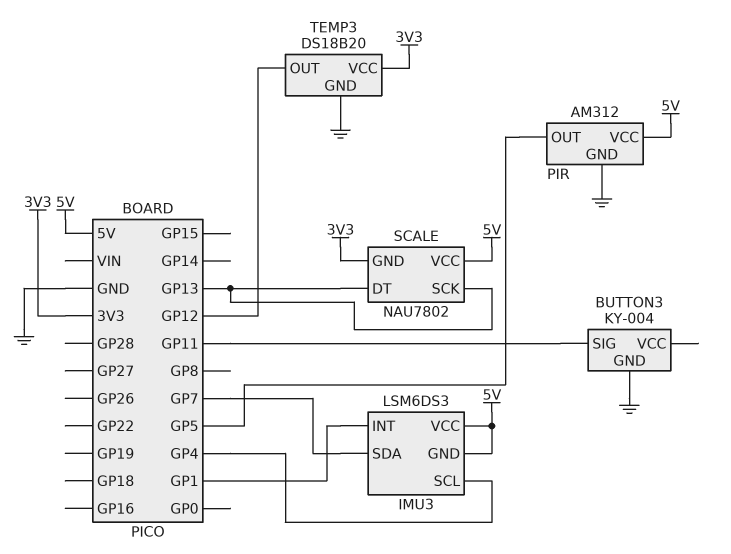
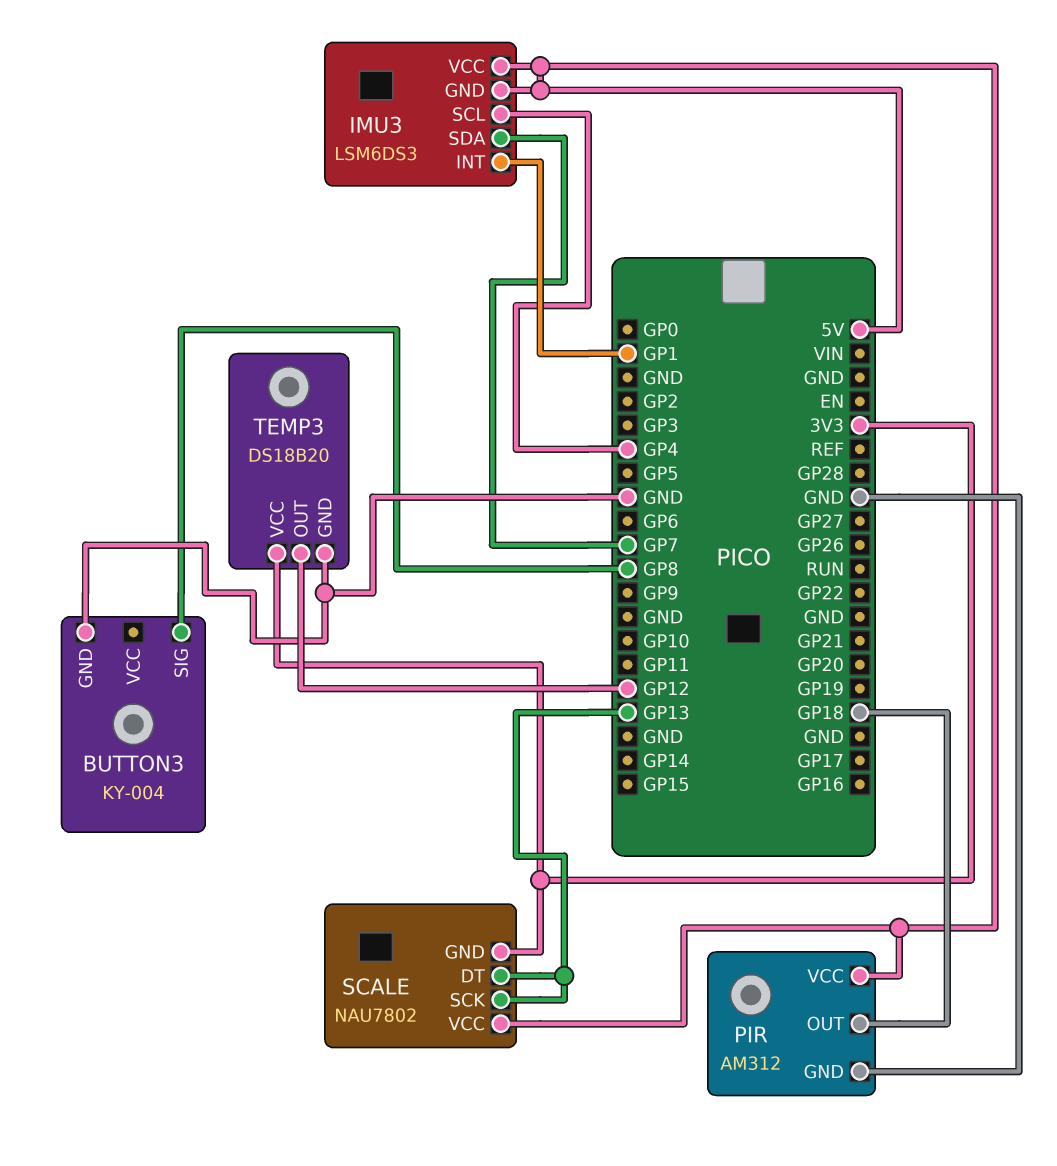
BUTTON3 pin SIG: GP11 -> GP8
PIR pin OUT: GP5 -> GP18

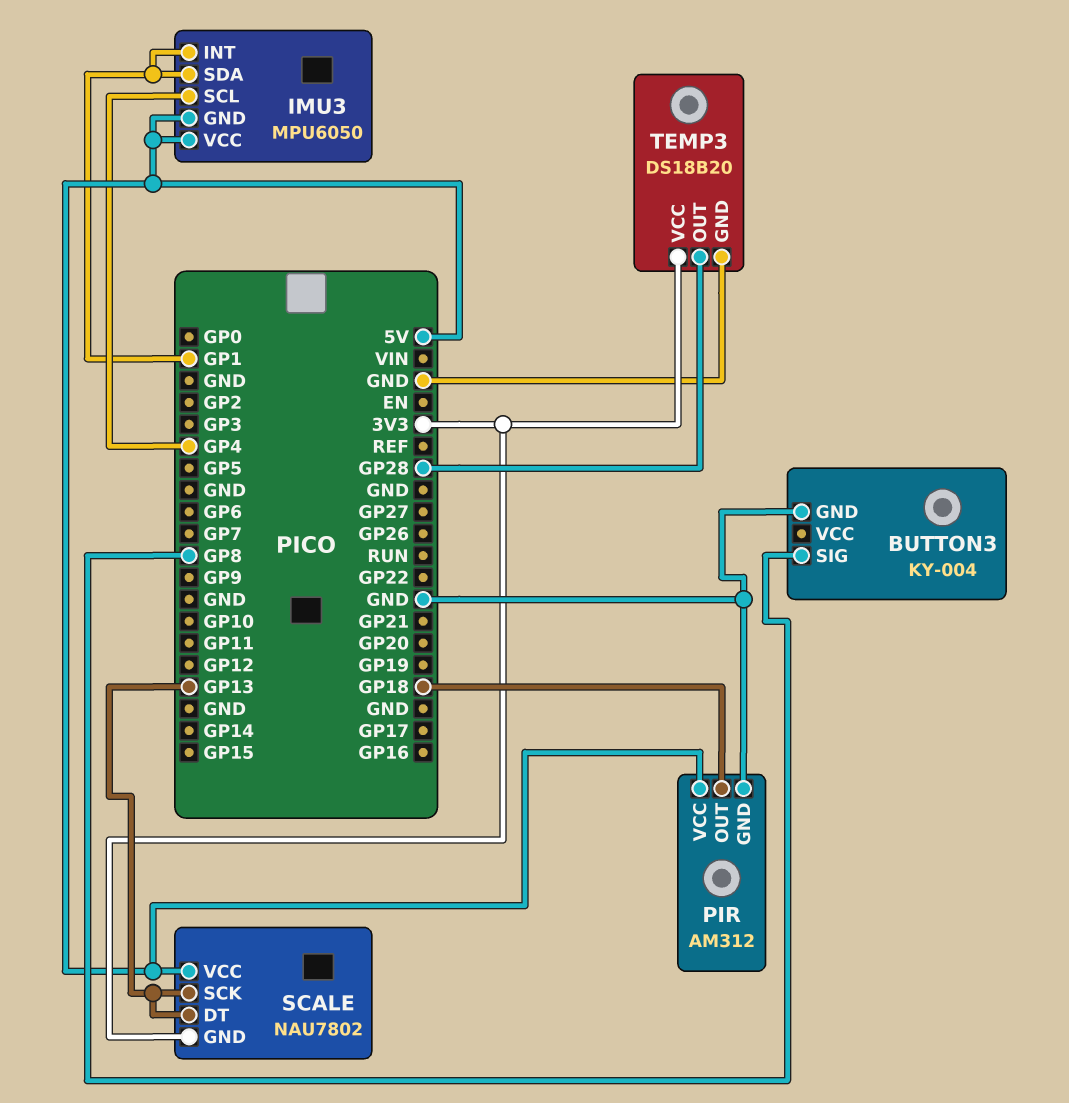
IMU3: LSM6DS3 -> MPU6050
IMU3 pin SDA: GP7 -> GP1
TEMP3 pin OUT: GP12 -> GP28

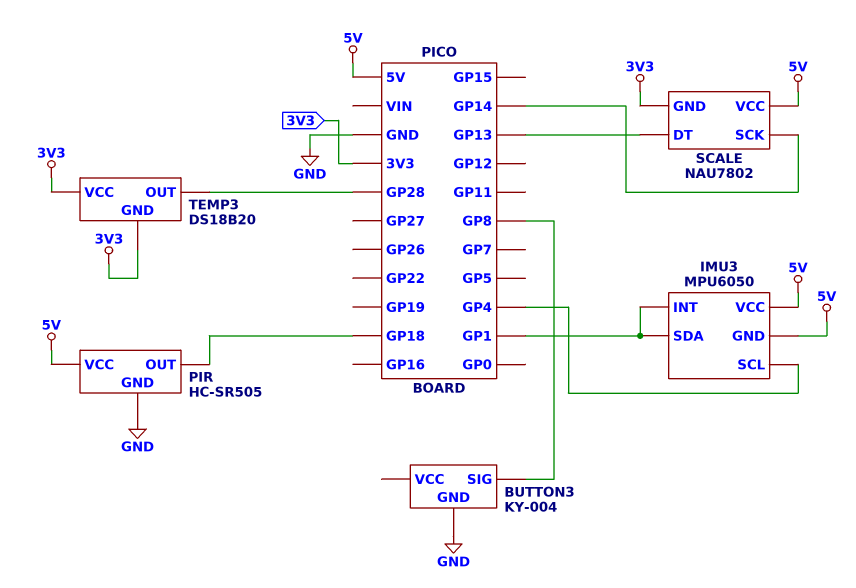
PIR: AM312 -> HC-SR505
SCALE pin SCK: GP13 -> GP14
TEMP3 pin GND: GND -> 3V3

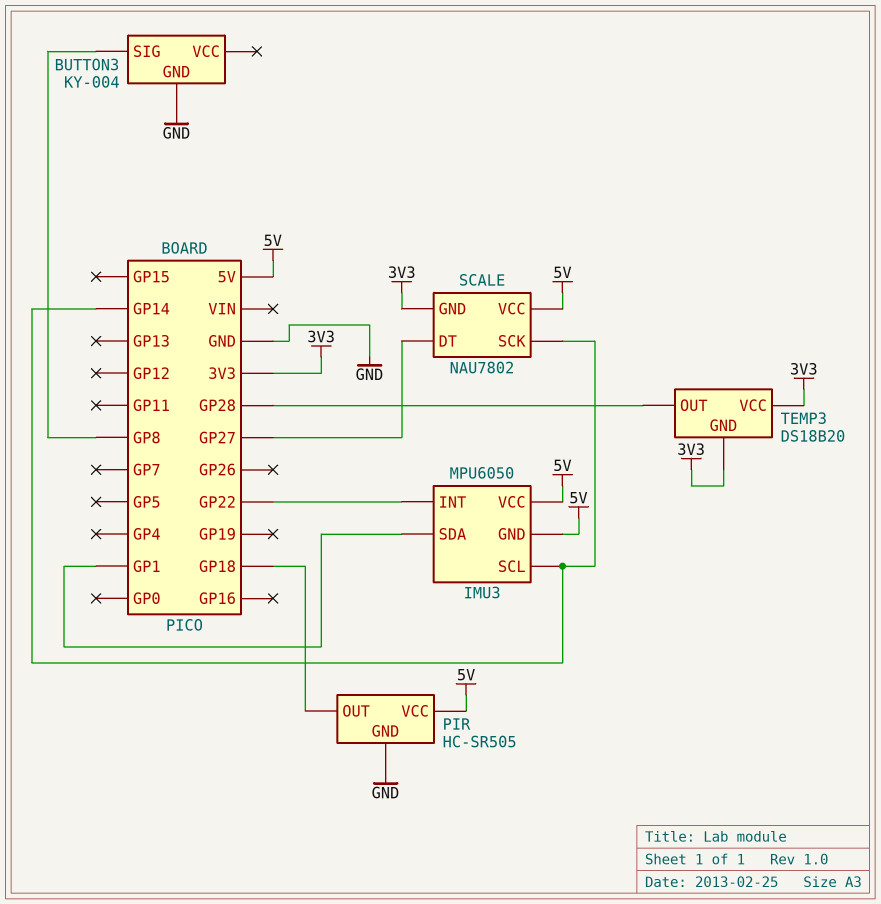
IMU3 pin INT: GP1 -> GP22
IMU3 pin SCL: GP4 -> GP14
SCALE pin DT: GP13 -> GP27

